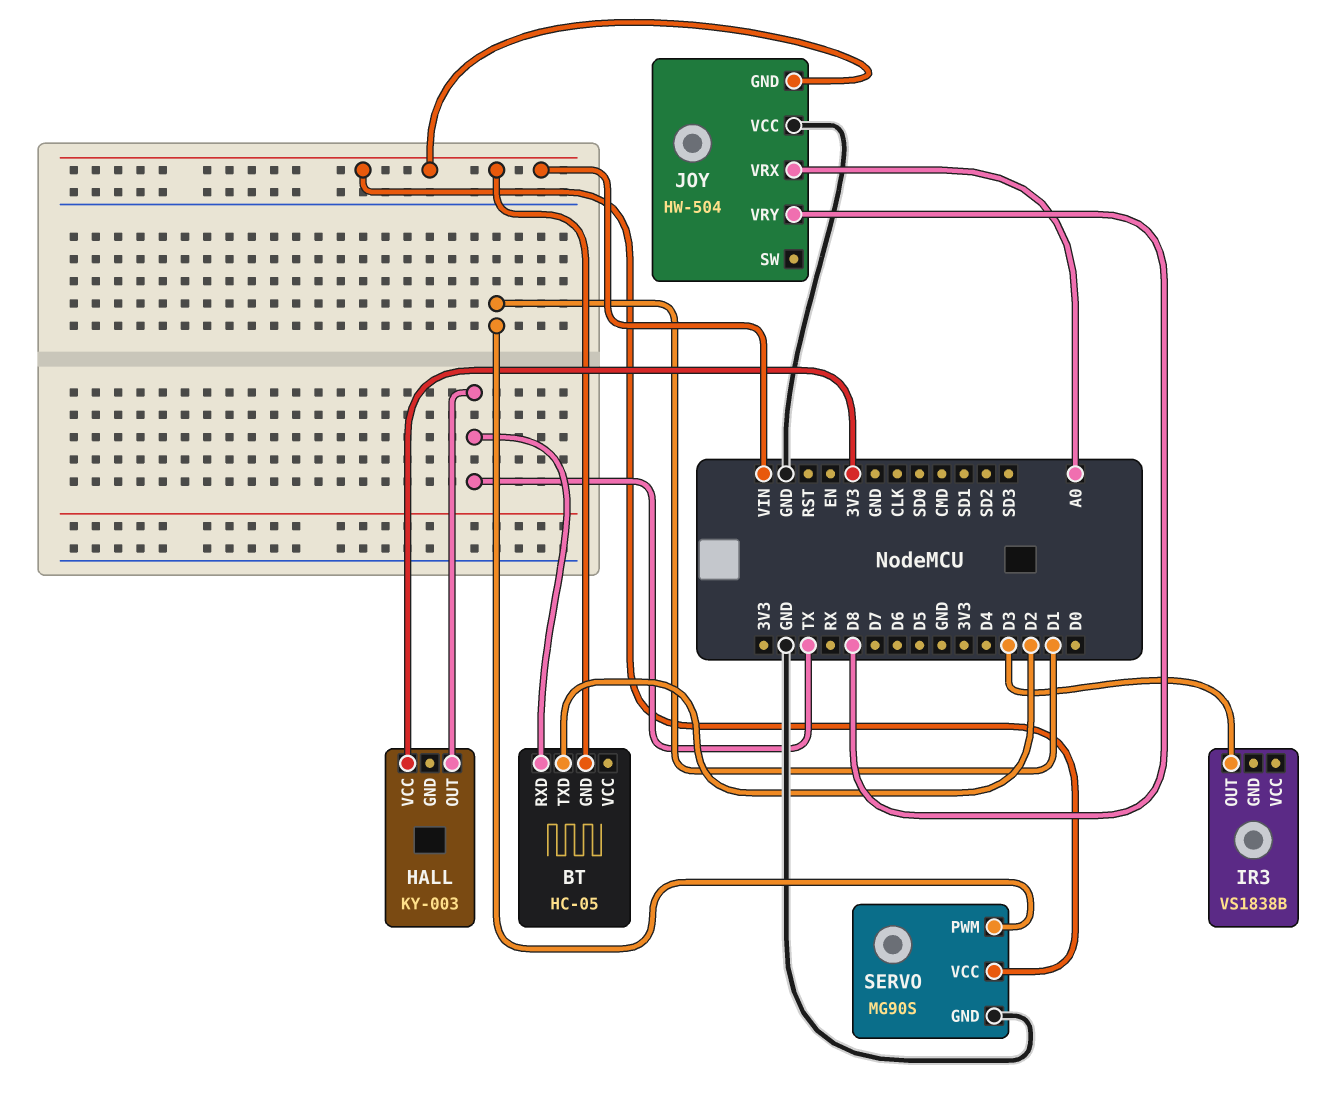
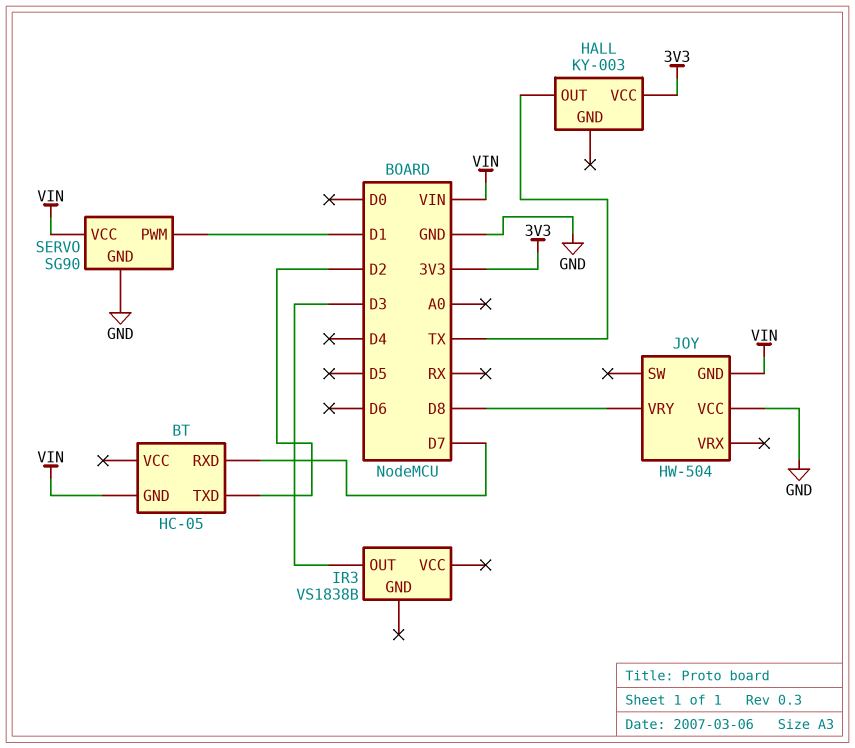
BT pin RXD: TX -> D7
JOY pin VRX: A0 -> none
SERVO: MG90S -> SG90

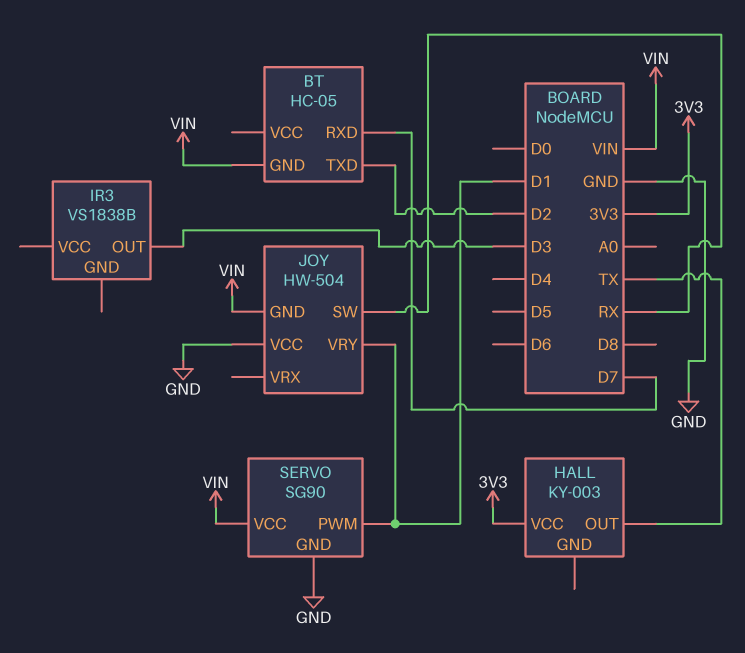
JOY pin SW: none -> RX
JOY pin VRY: D8 -> D1

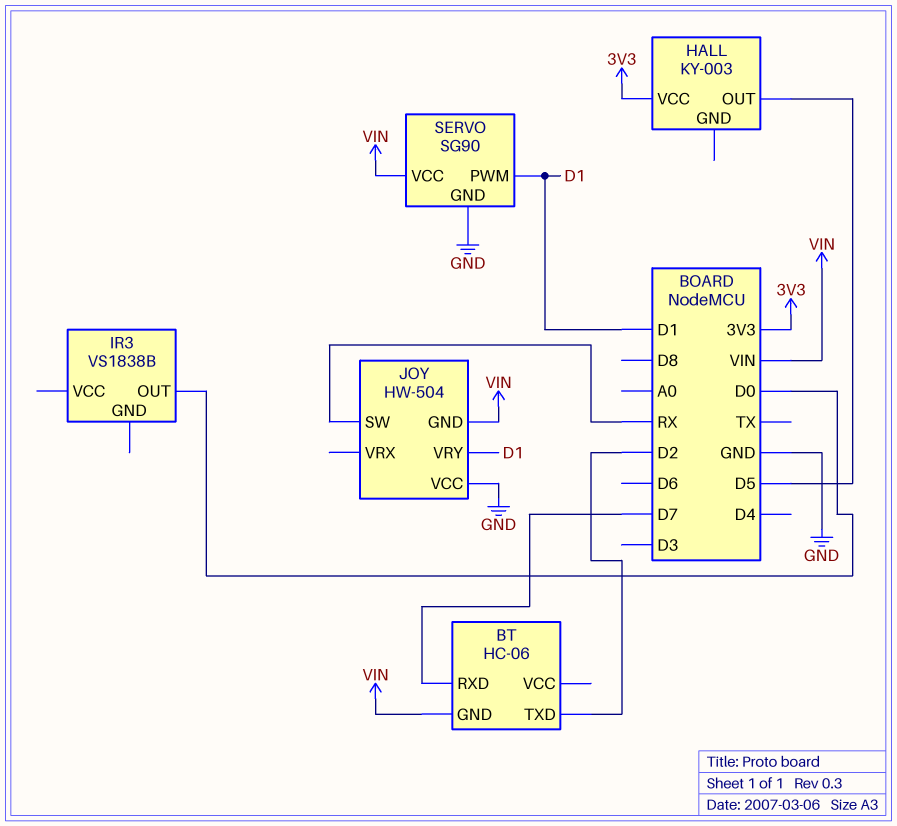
BT: HC-05 -> HC-06
HALL pin OUT: TX -> D5
IR3 pin OUT: D3 -> D0

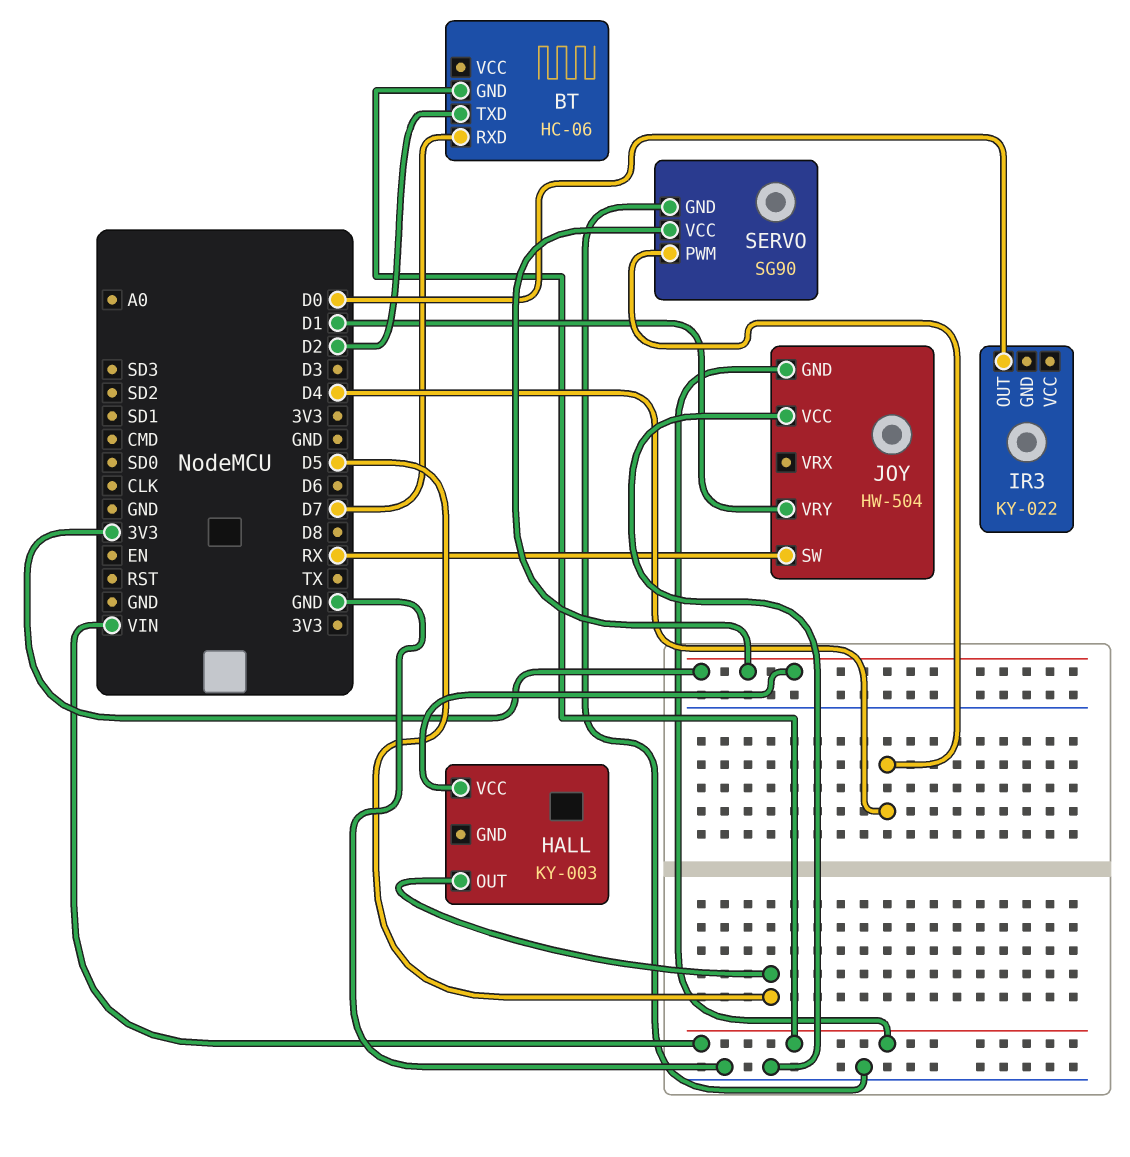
IR3: VS1838B -> KY-022
SERVO pin PWM: D1 -> D4
SERVO pin VCC: VIN -> 3V3

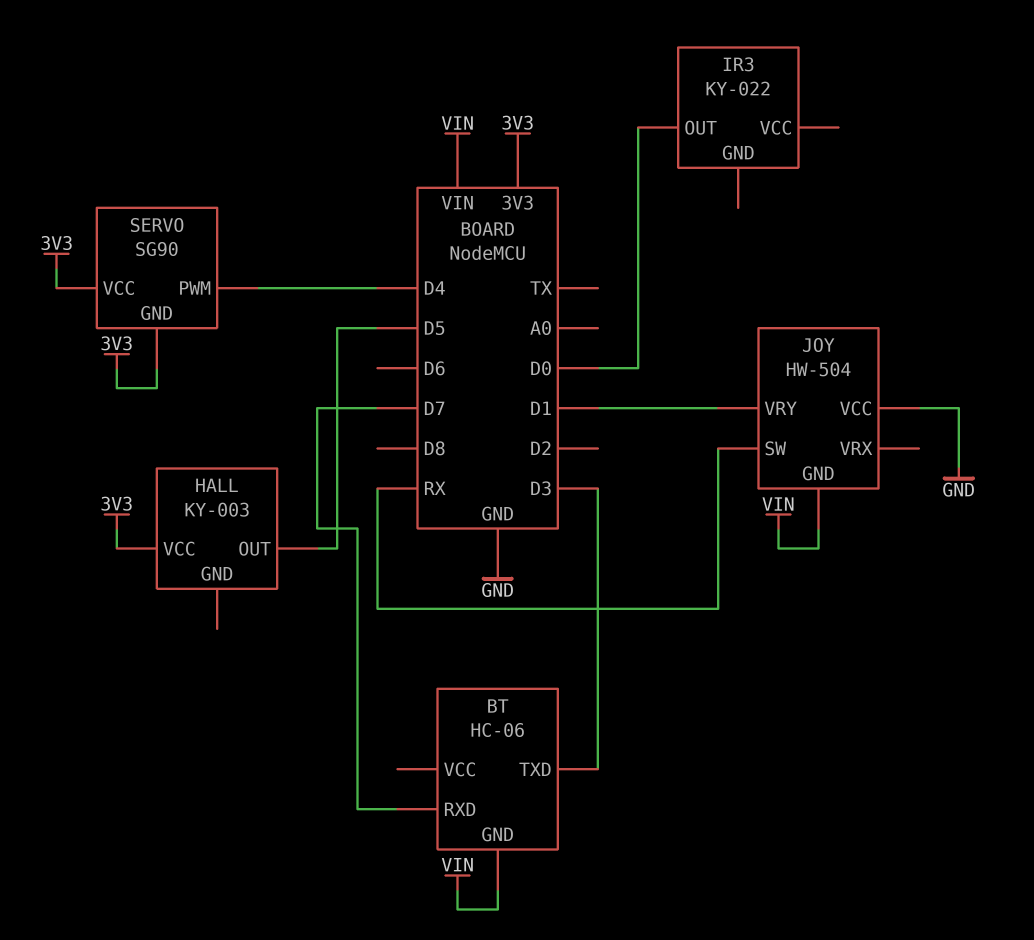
BT pin TXD: D2 -> D3
SERVO pin GND: GND -> 3V3

